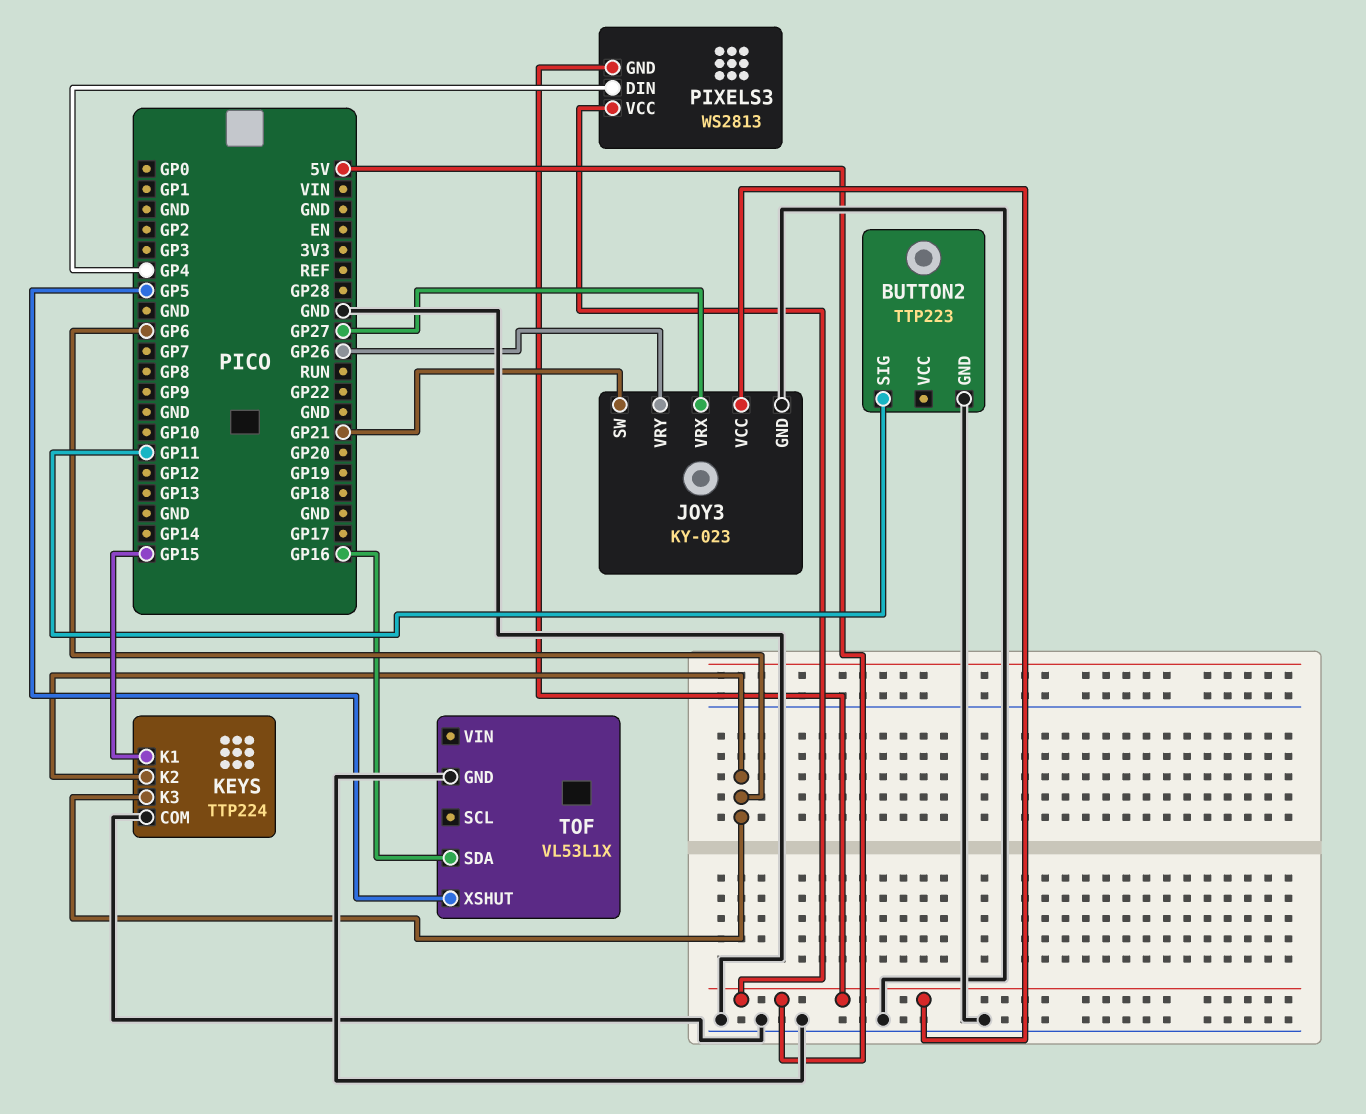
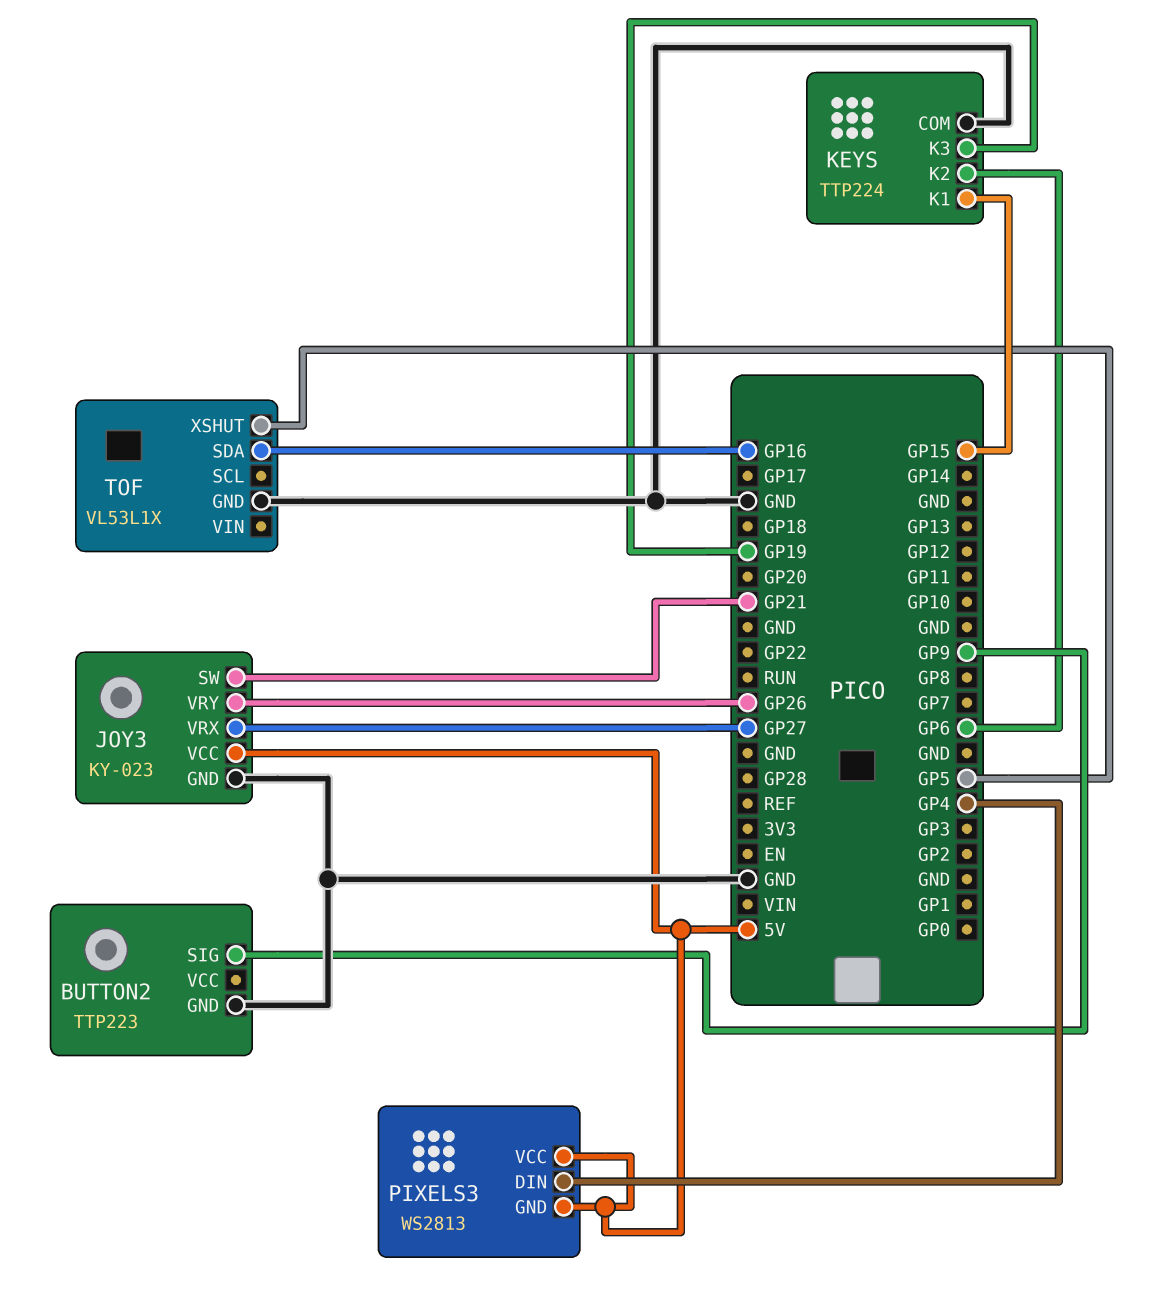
BUTTON2 pin SIG: GP11 -> GP9
KEYS pin K3: GP6 -> GP19

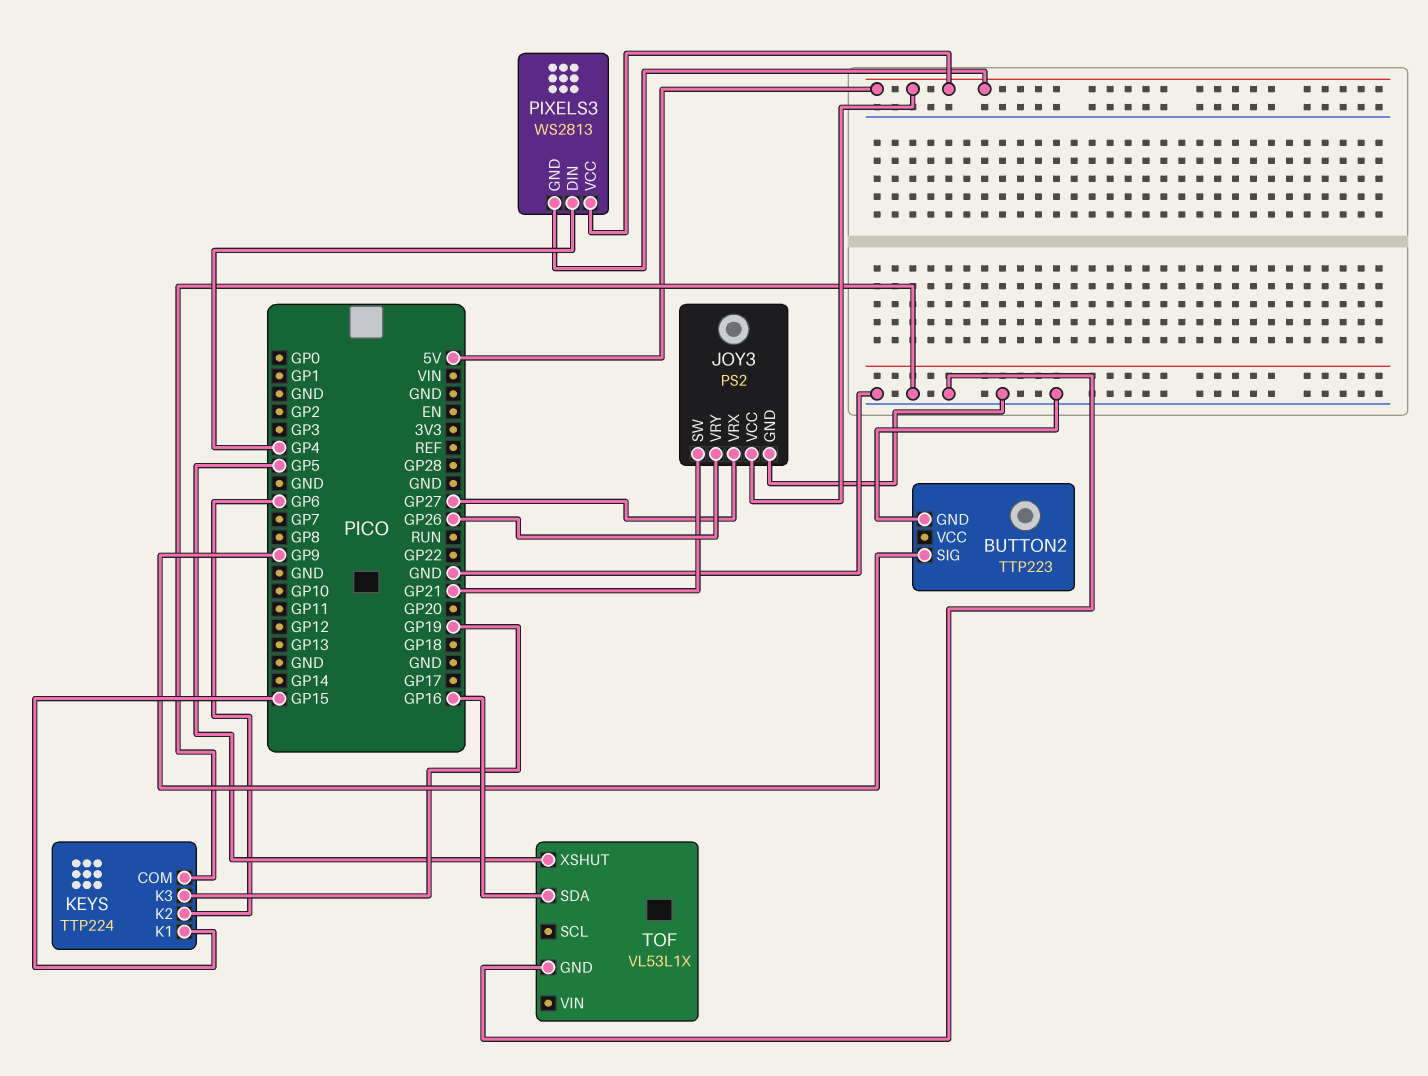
JOY3: KY-023 -> PS2

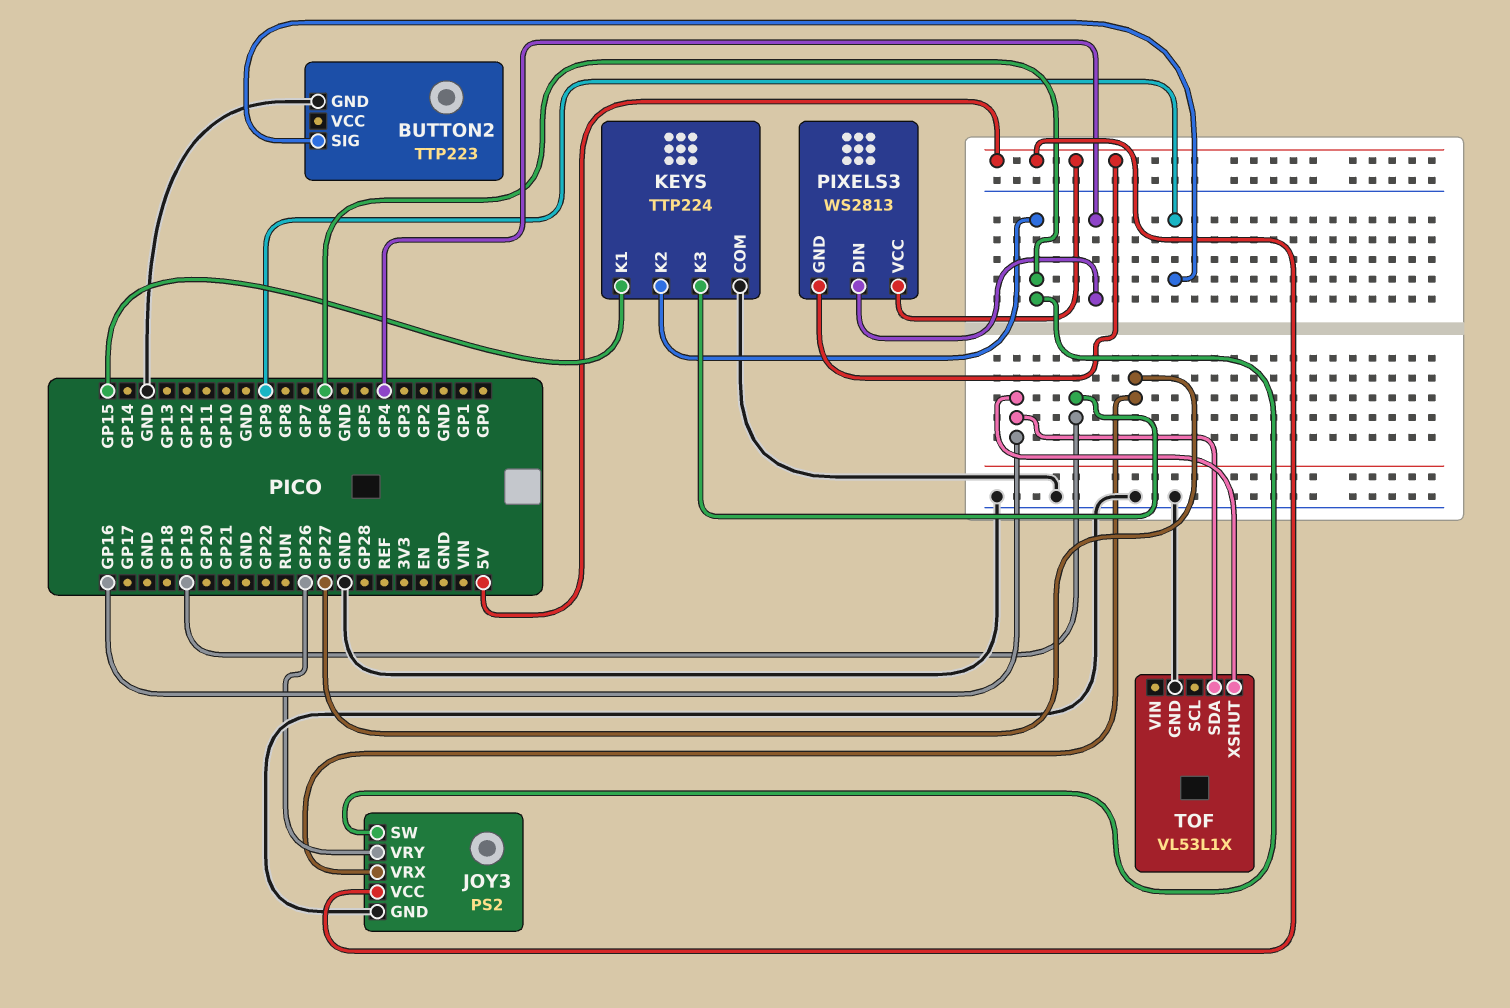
JOY3 pin SW: GP21 -> GP6
TOF pin XSHUT: GP5 -> GP16

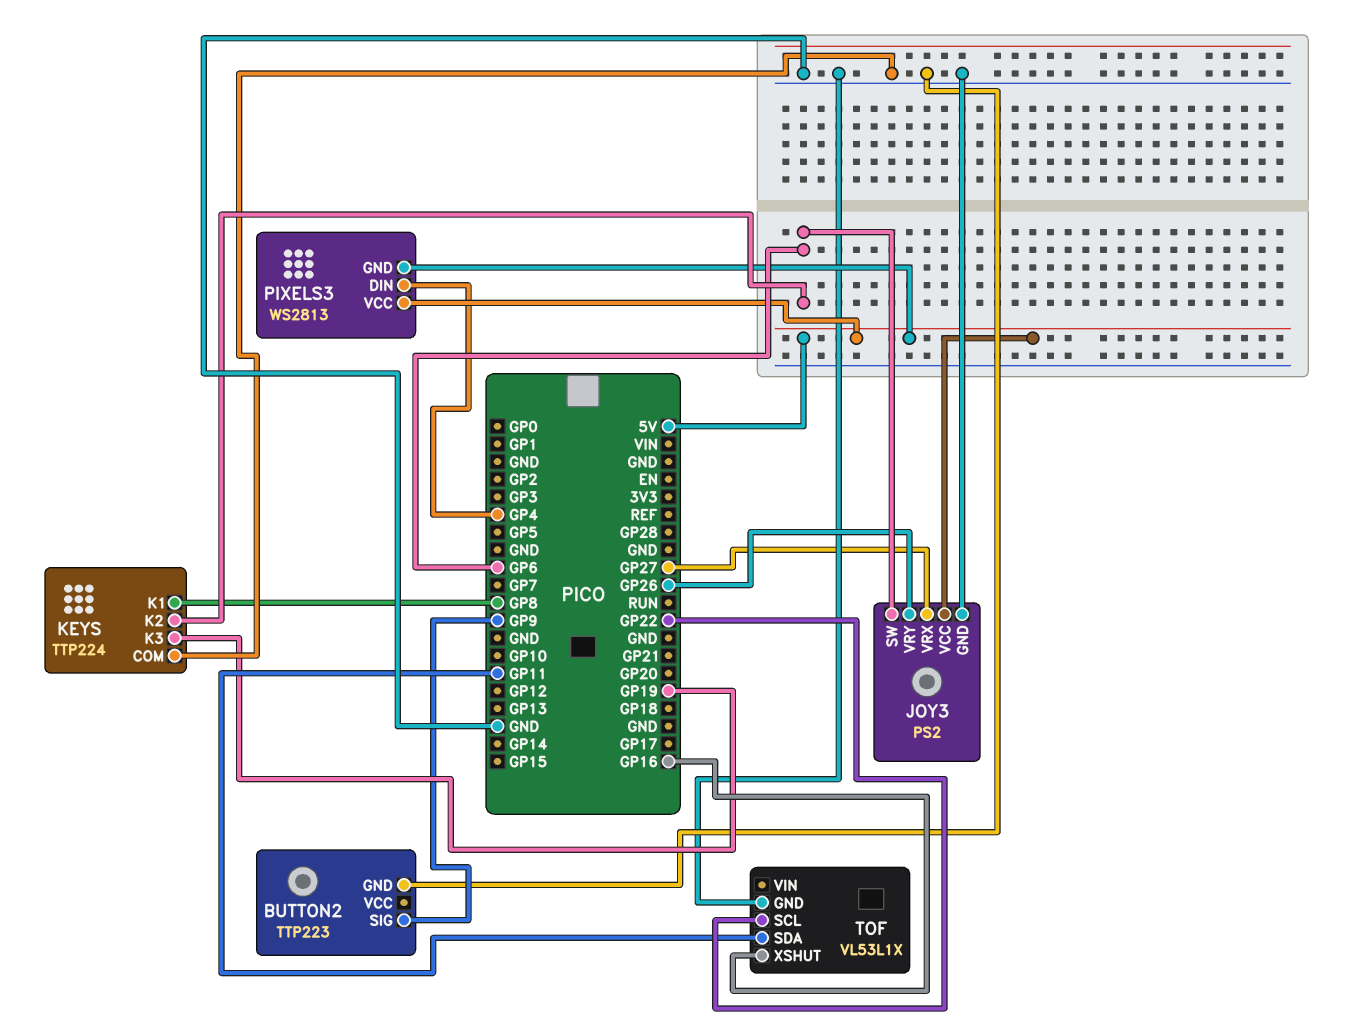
KEYS pin K1: GP15 -> GP8
TOF pin SCL: none -> GP22
TOF pin SDA: GP16 -> GP11

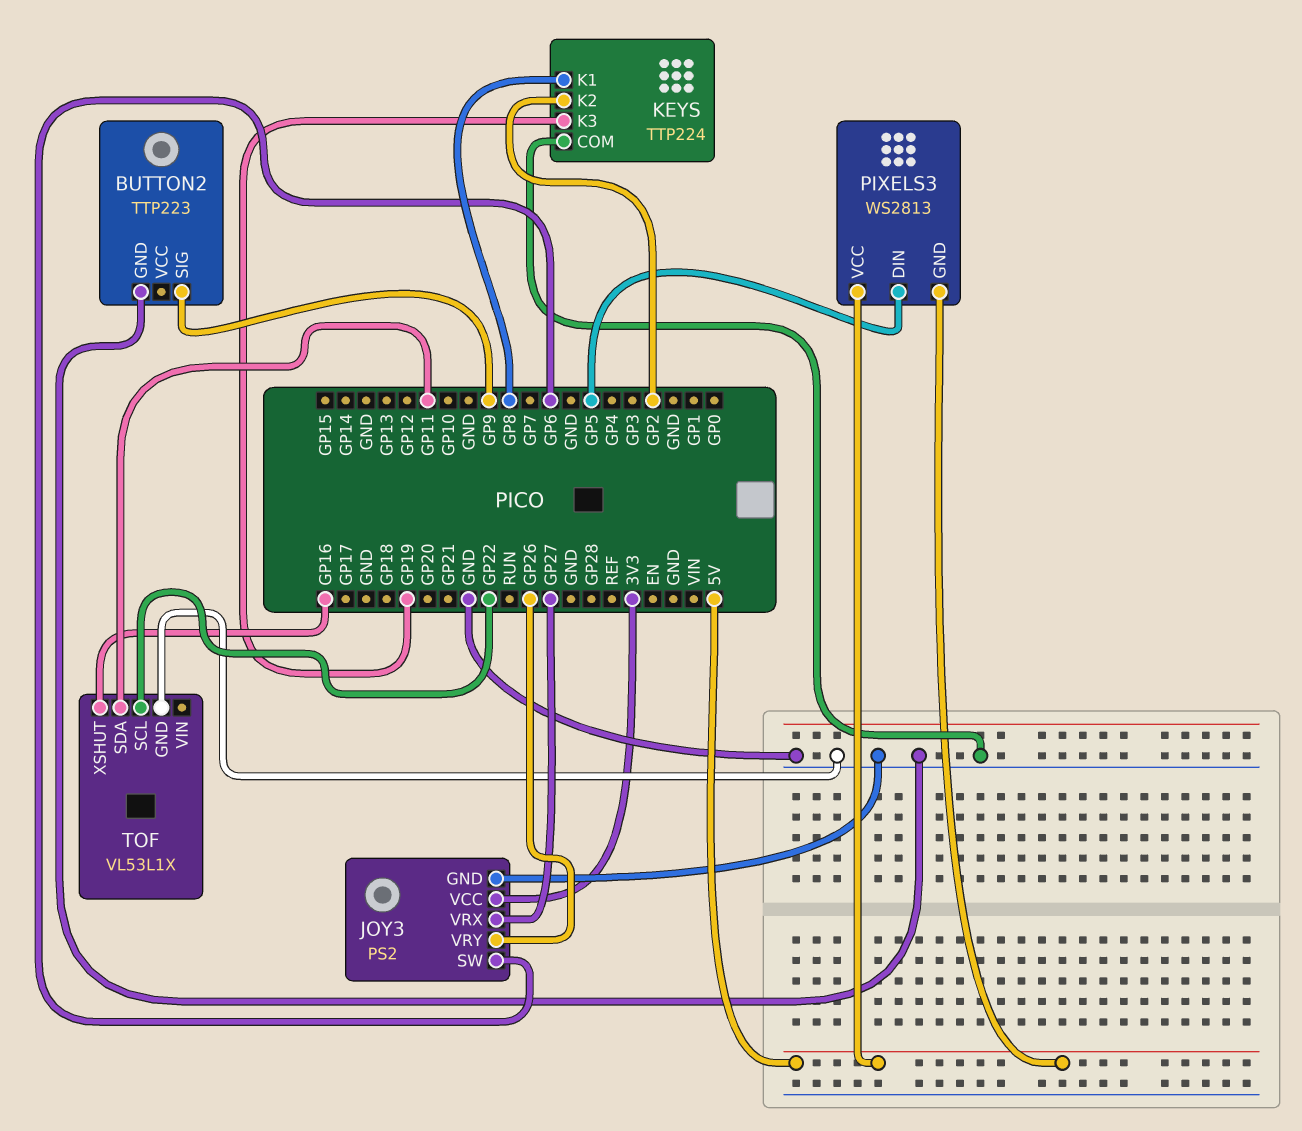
JOY3 pin VCC: 5V -> 3V3
KEYS pin K2: GP6 -> GP2
PIXELS3 pin DIN: GP4 -> GP5

